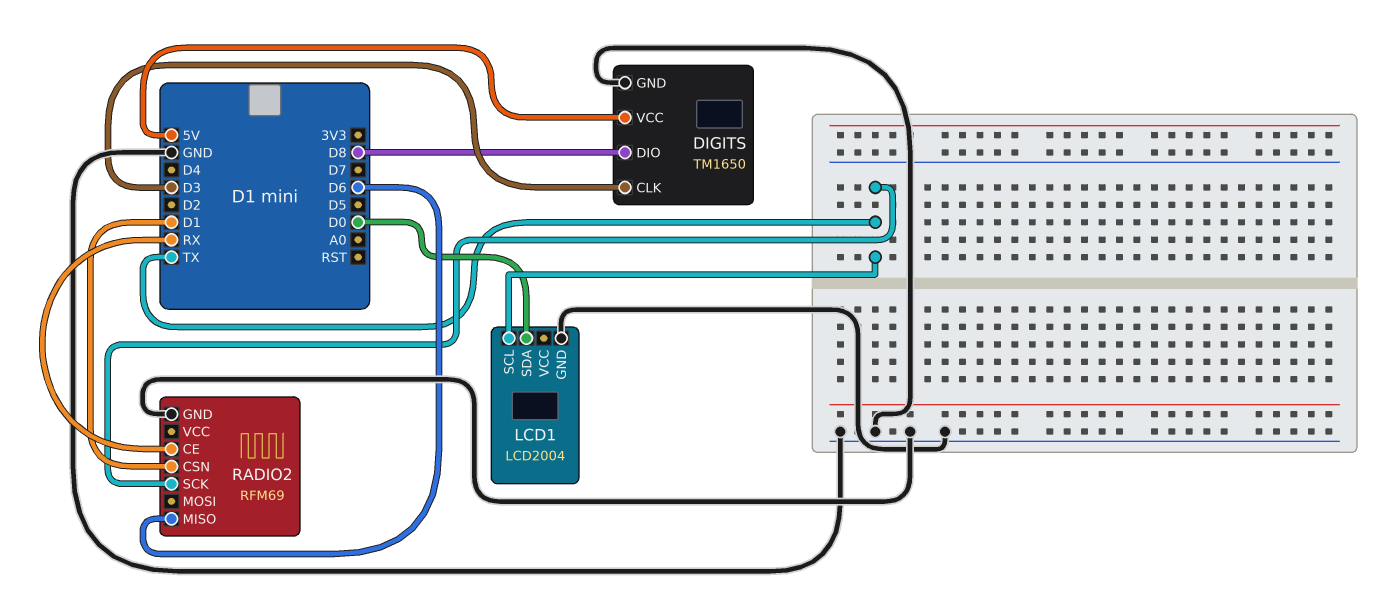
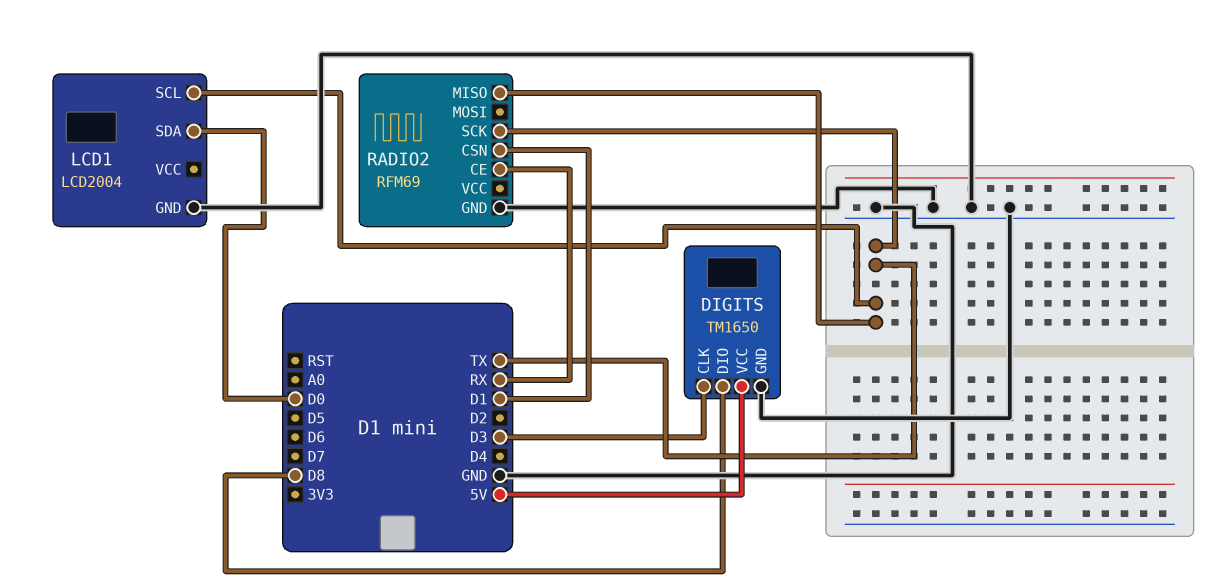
RADIO2 pin MISO: D6 -> TX

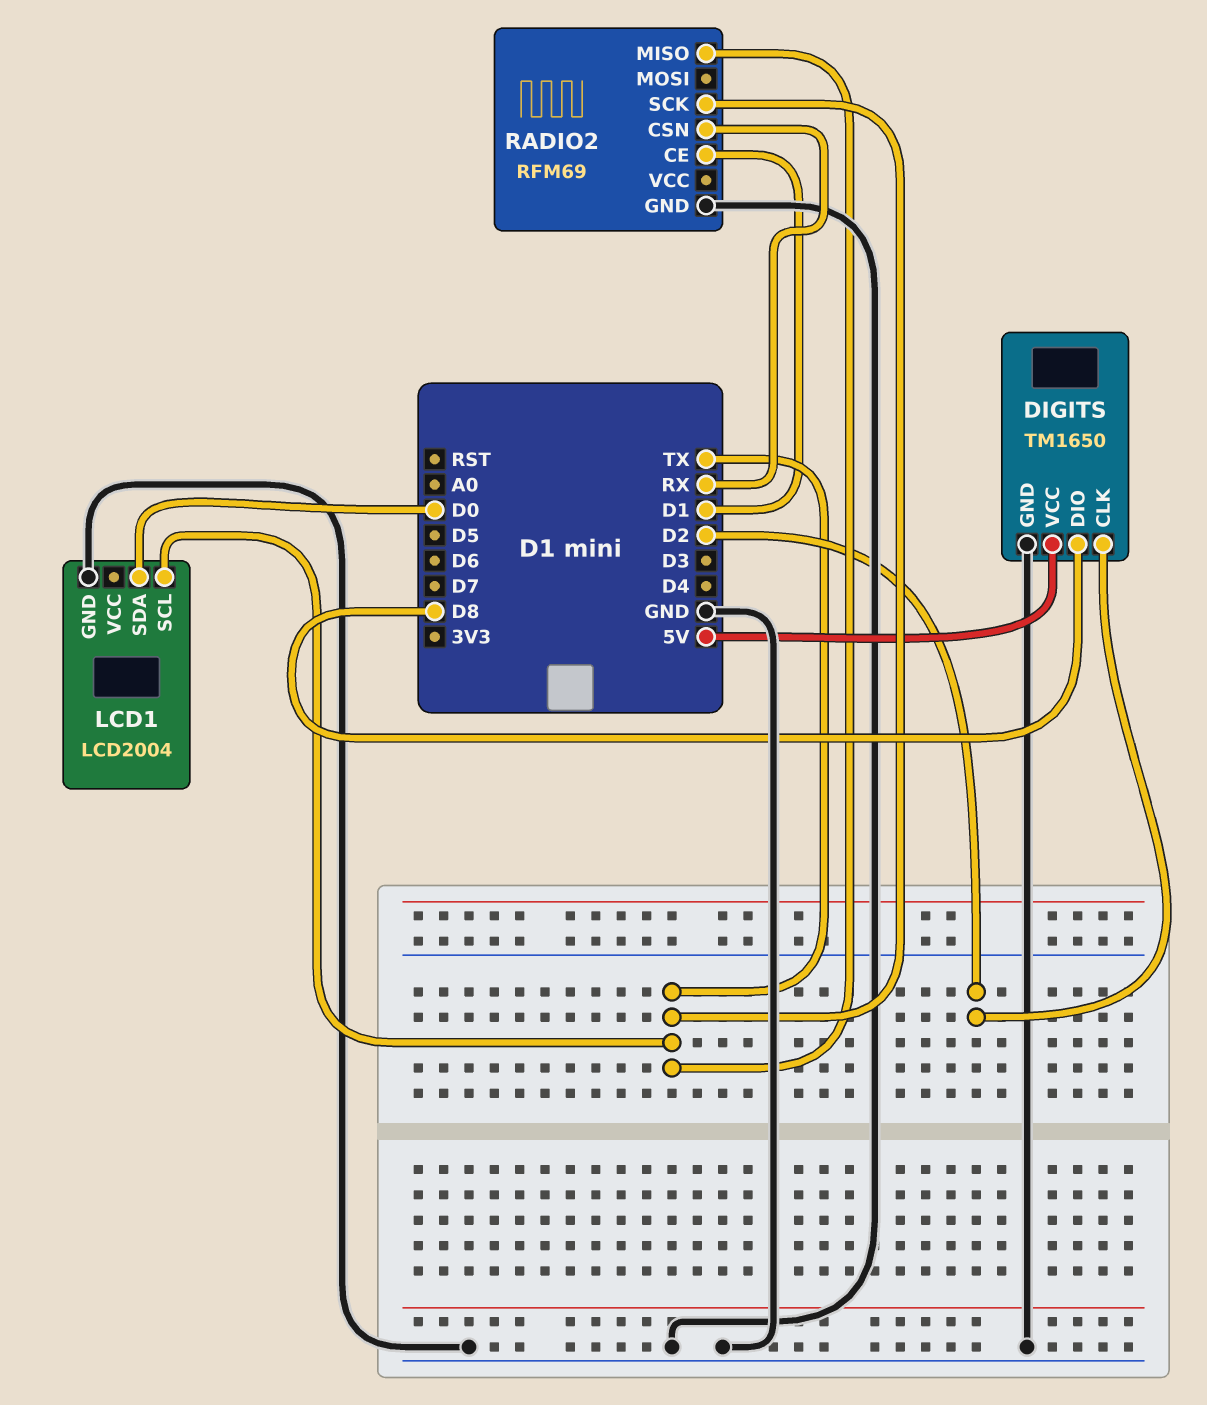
DIGITS pin CLK: D3 -> D2
RADIO2 pin CE: RX -> D1
RADIO2 pin CSN: D1 -> RX

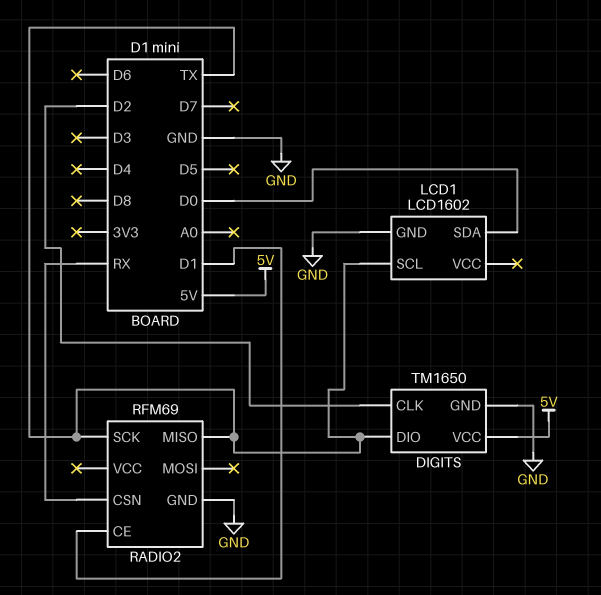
DIGITS pin DIO: D8 -> TX
LCD1: LCD2004 -> LCD1602

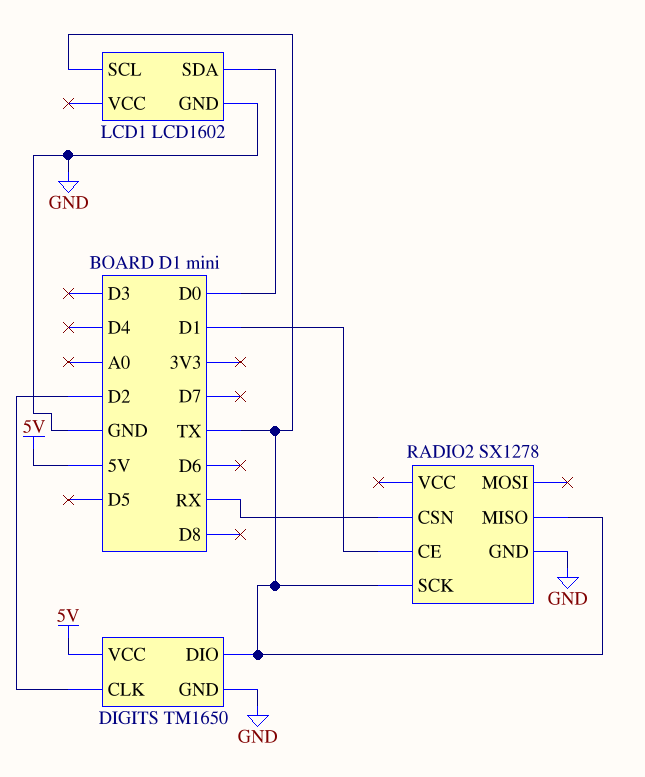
RADIO2: RFM69 -> SX1278

